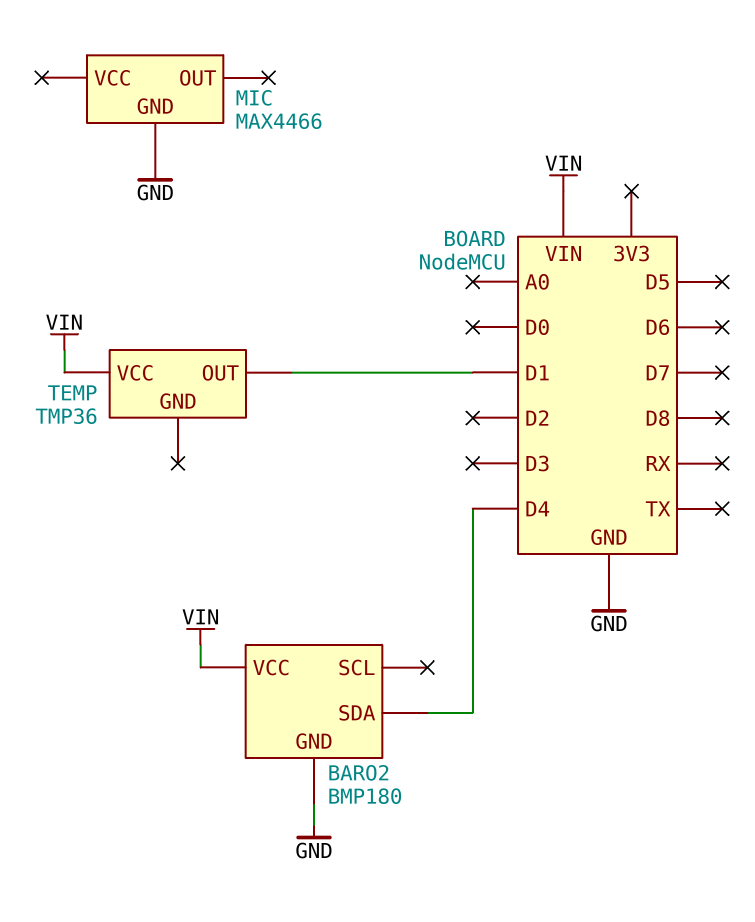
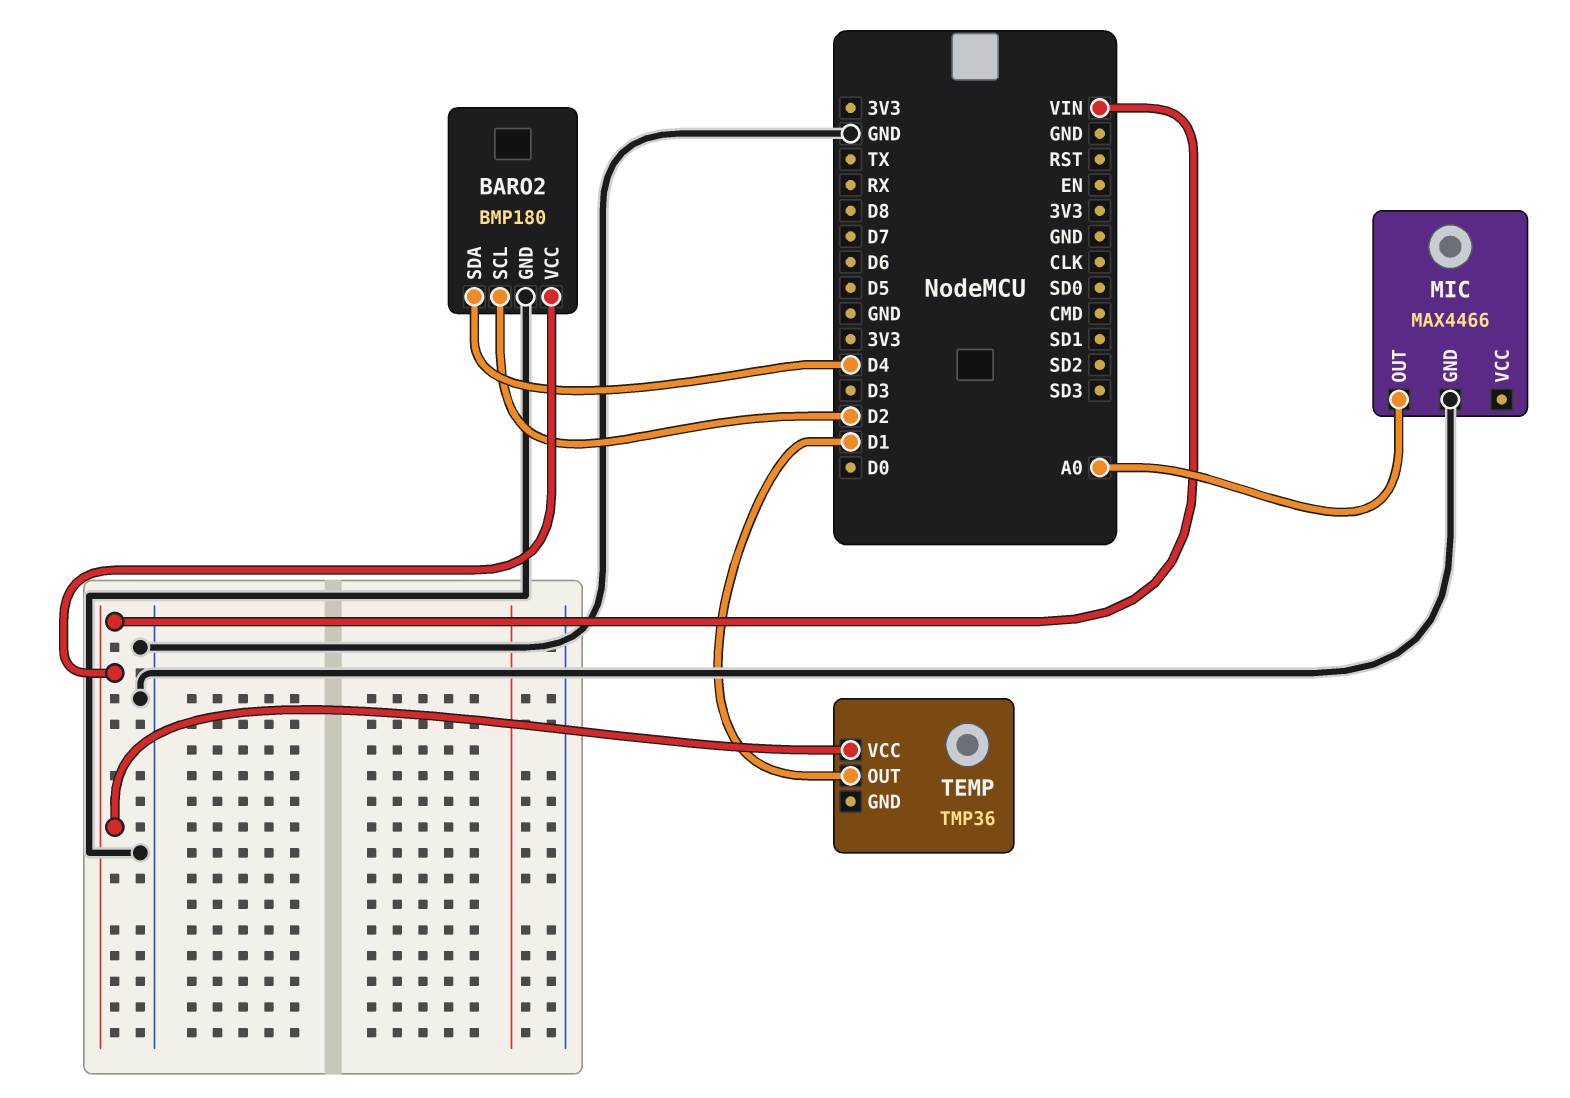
BARO2 pin SCL: none -> D2
MIC pin OUT: none -> A0

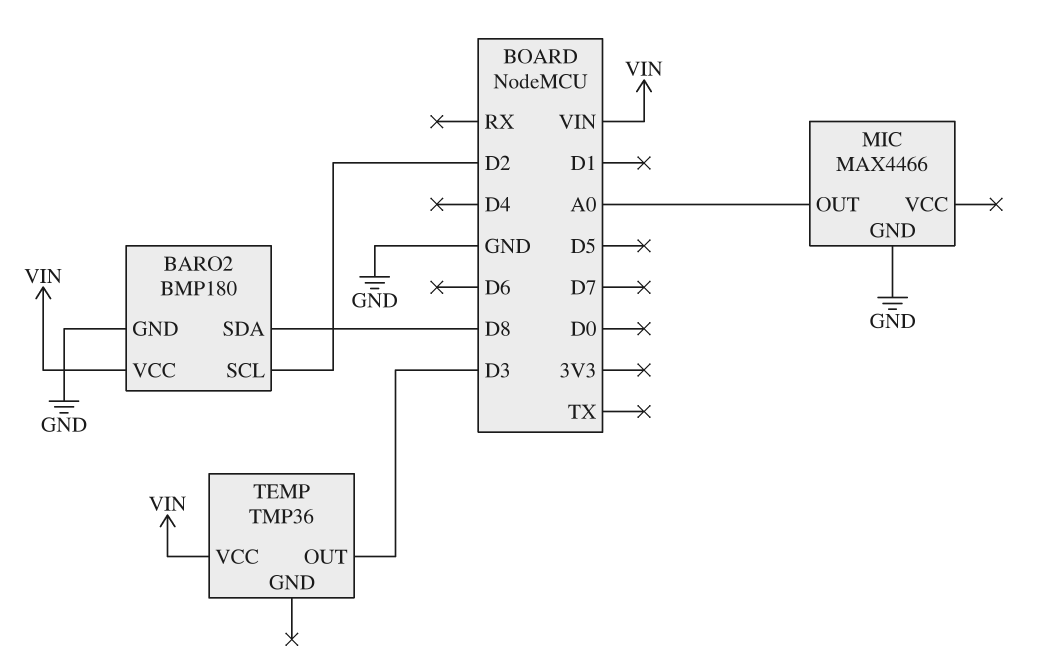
BARO2 pin SDA: D4 -> D8
TEMP pin OUT: D1 -> D3

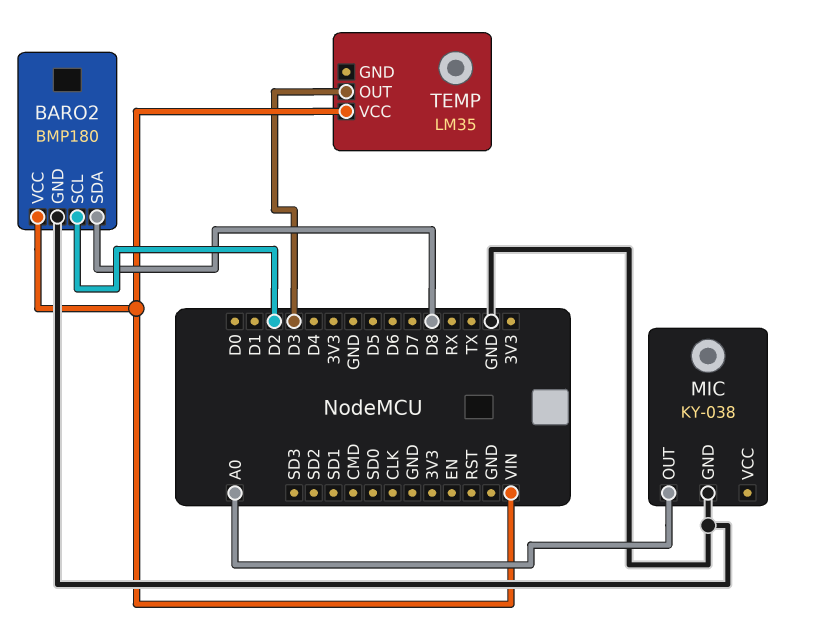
MIC: MAX4466 -> KY-038
TEMP: TMP36 -> LM35

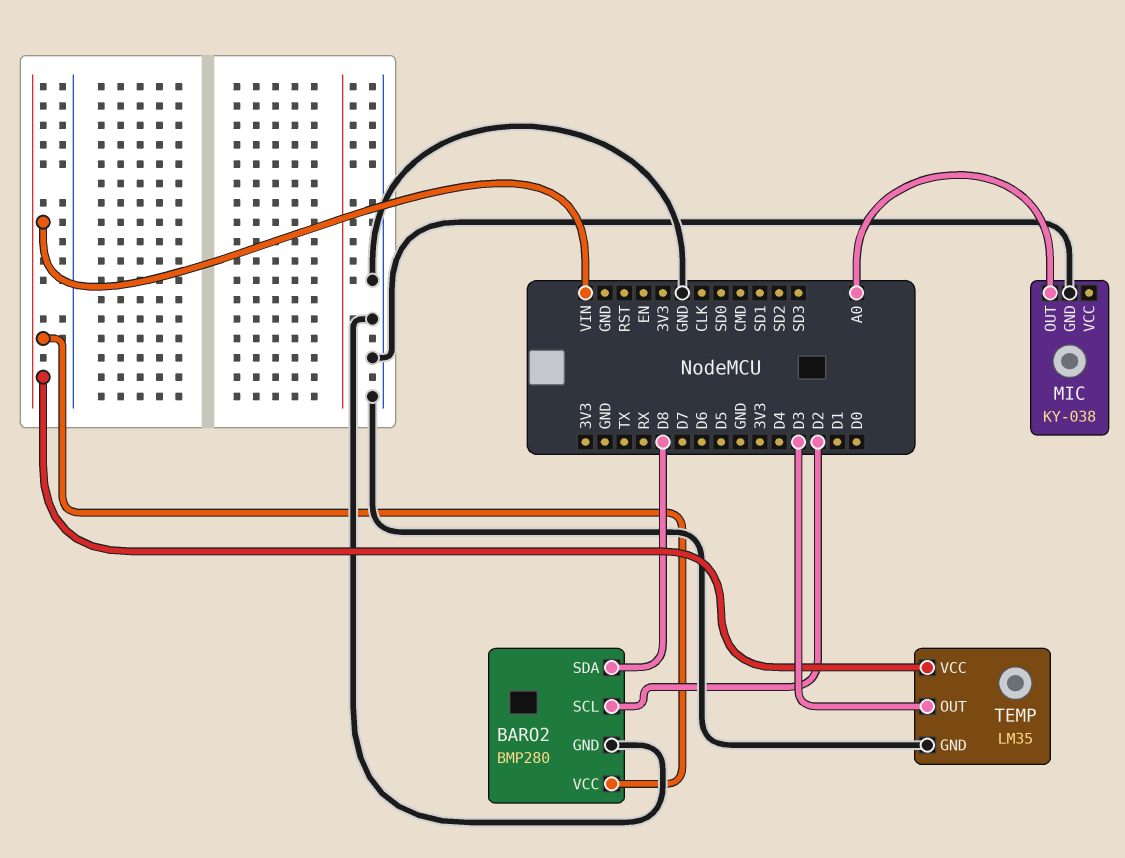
BARO2: BMP180 -> BMP280
TEMP pin GND: none -> GND

